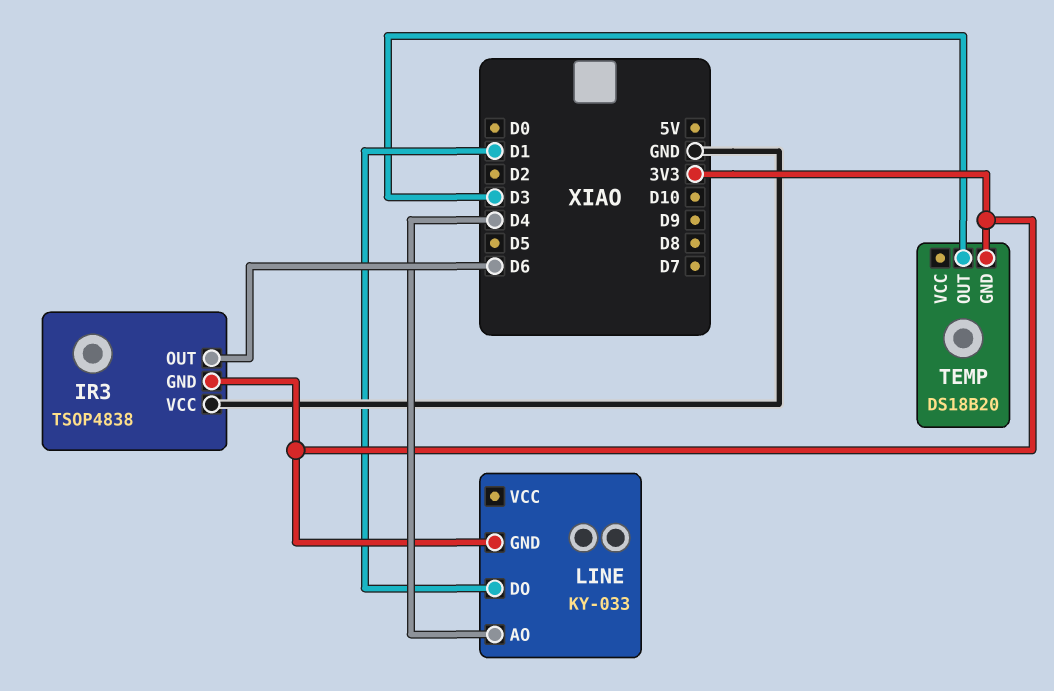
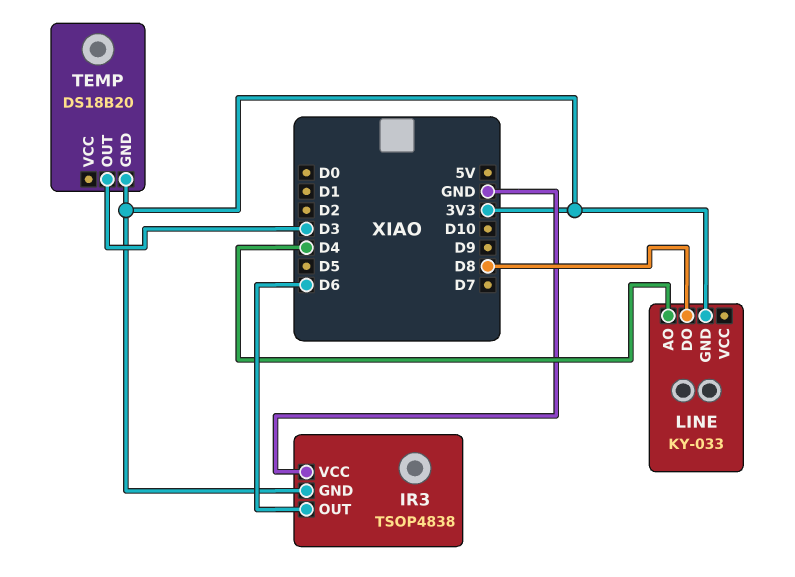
LINE pin DO: D1 -> D8

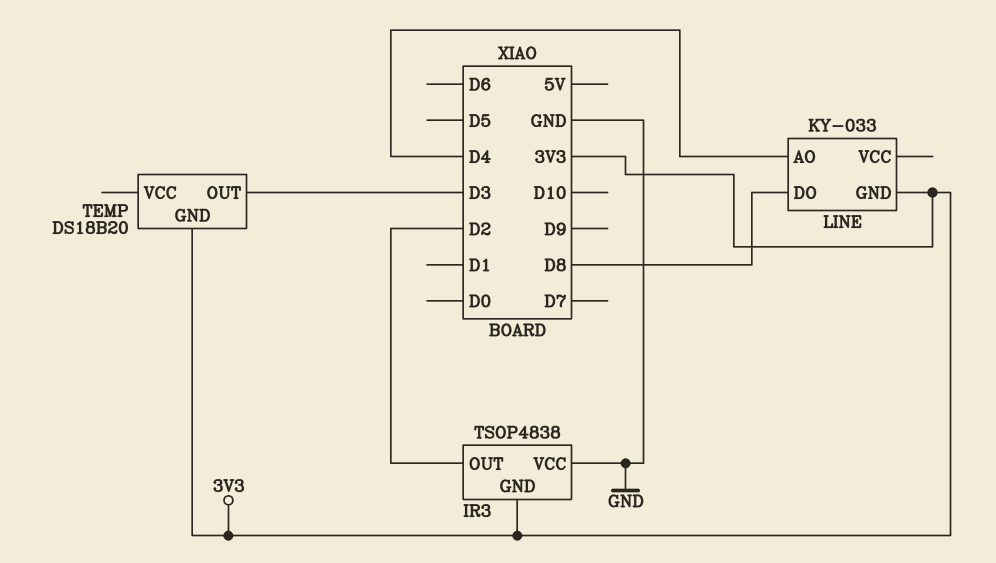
IR3 pin OUT: D6 -> D2

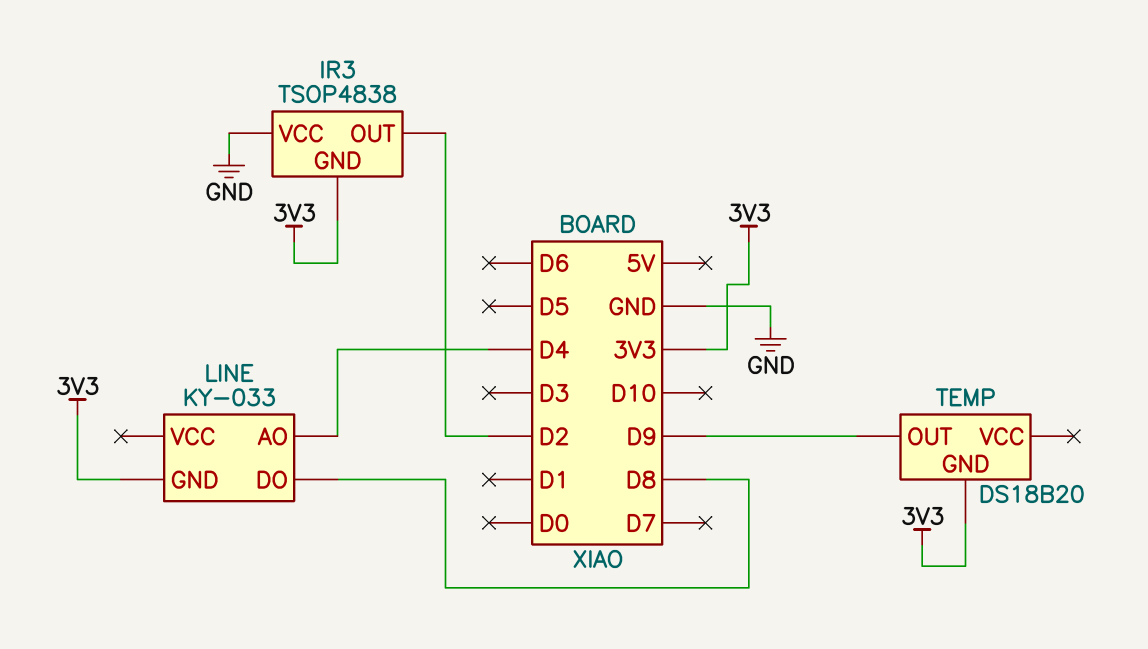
TEMP pin OUT: D3 -> D9

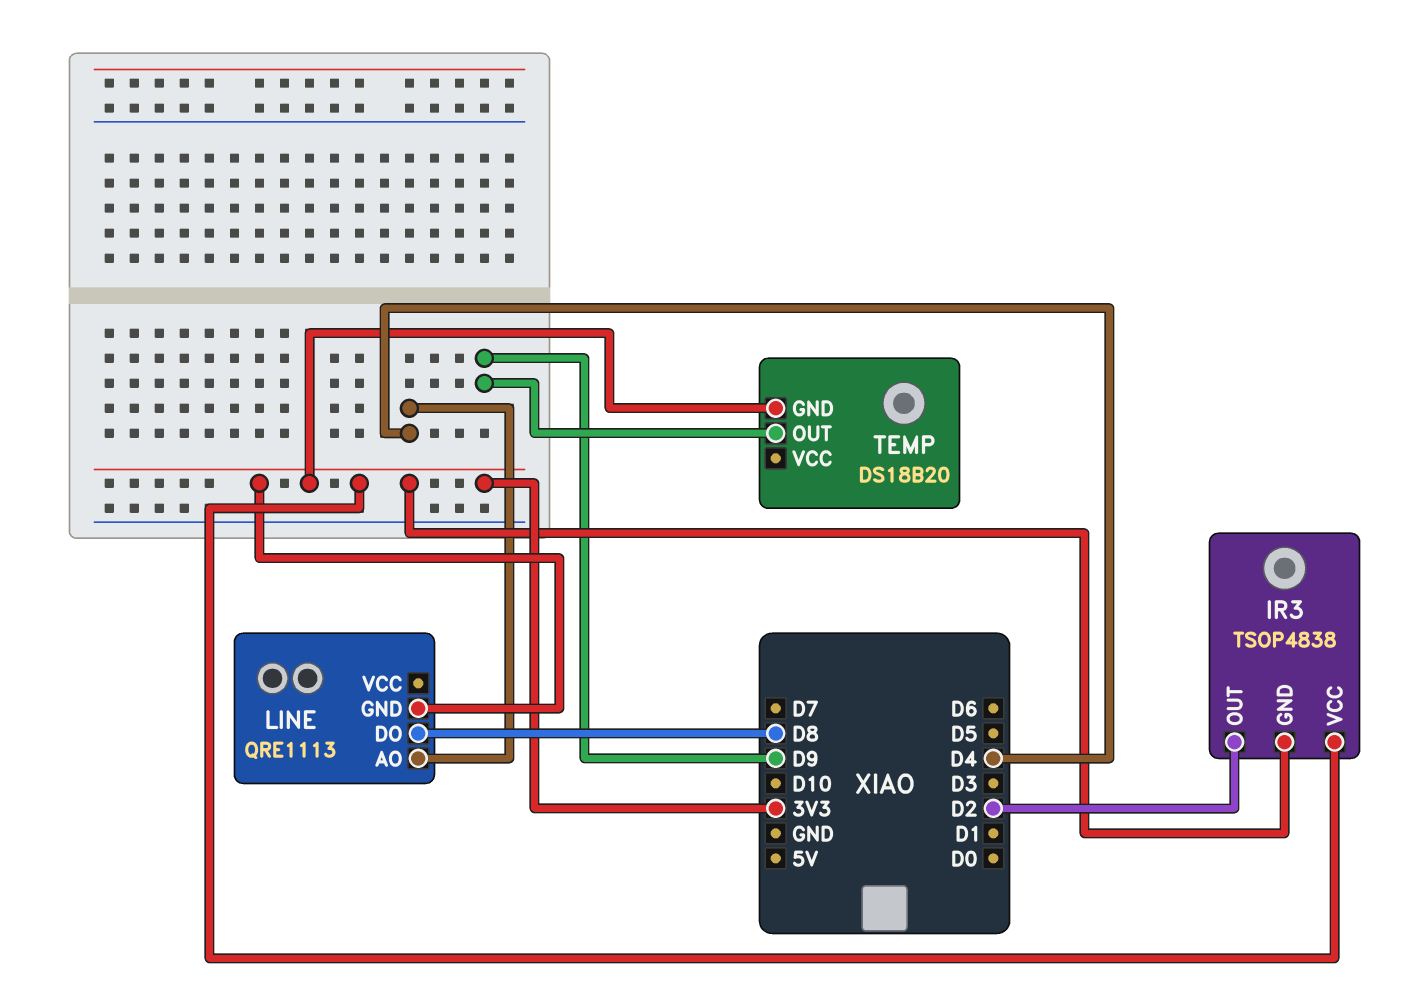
IR3 pin VCC: GND -> 3V3
LINE: KY-033 -> QRE1113

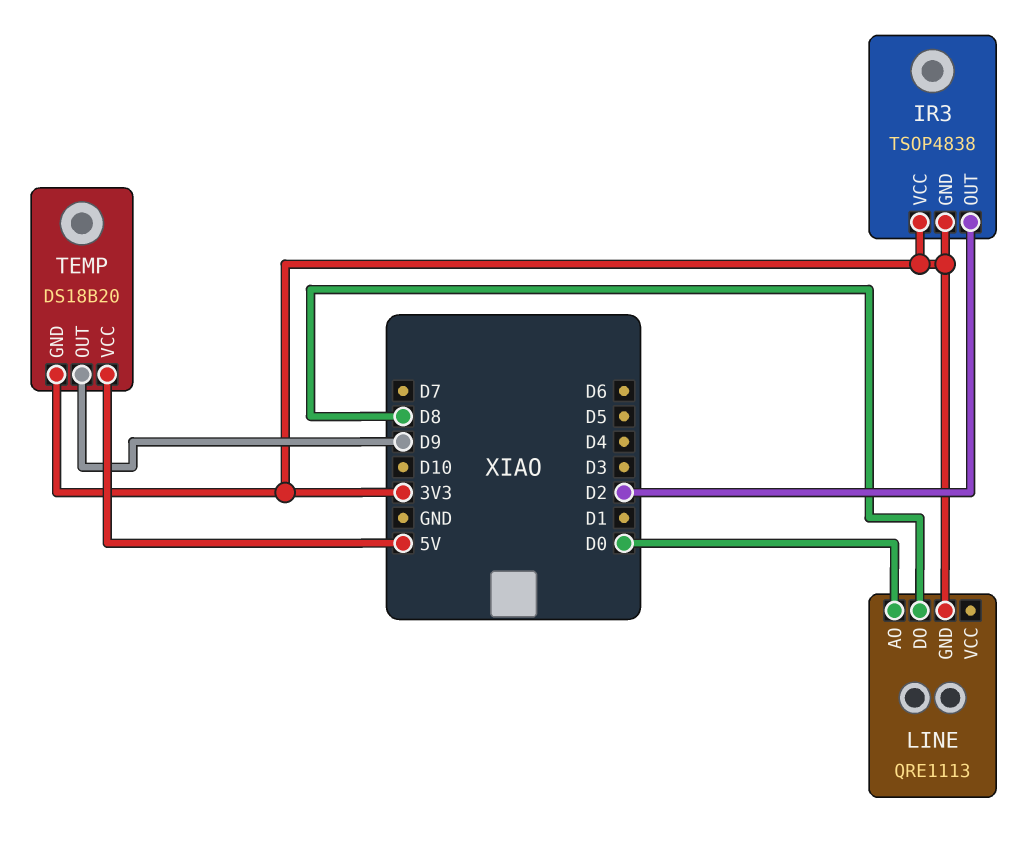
LINE pin AO: D4 -> D0
TEMP pin VCC: none -> 5V

